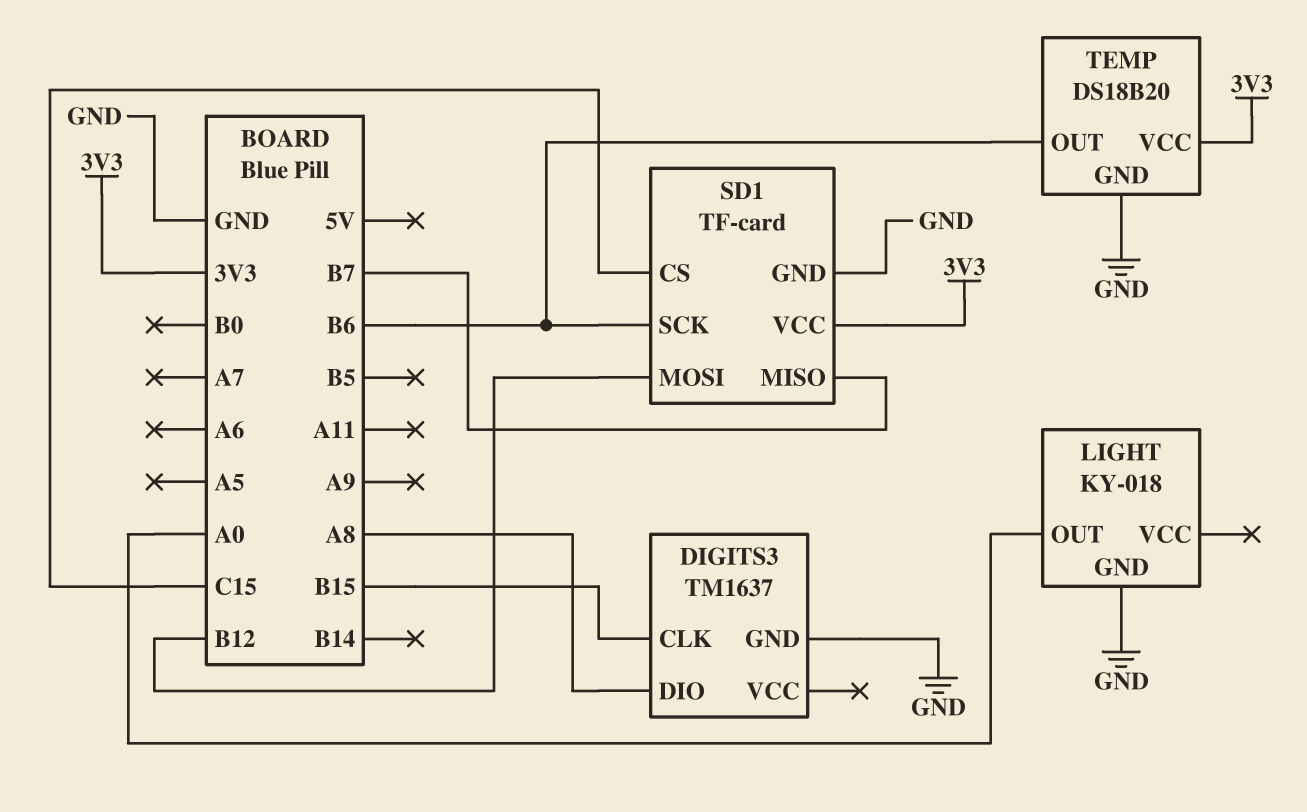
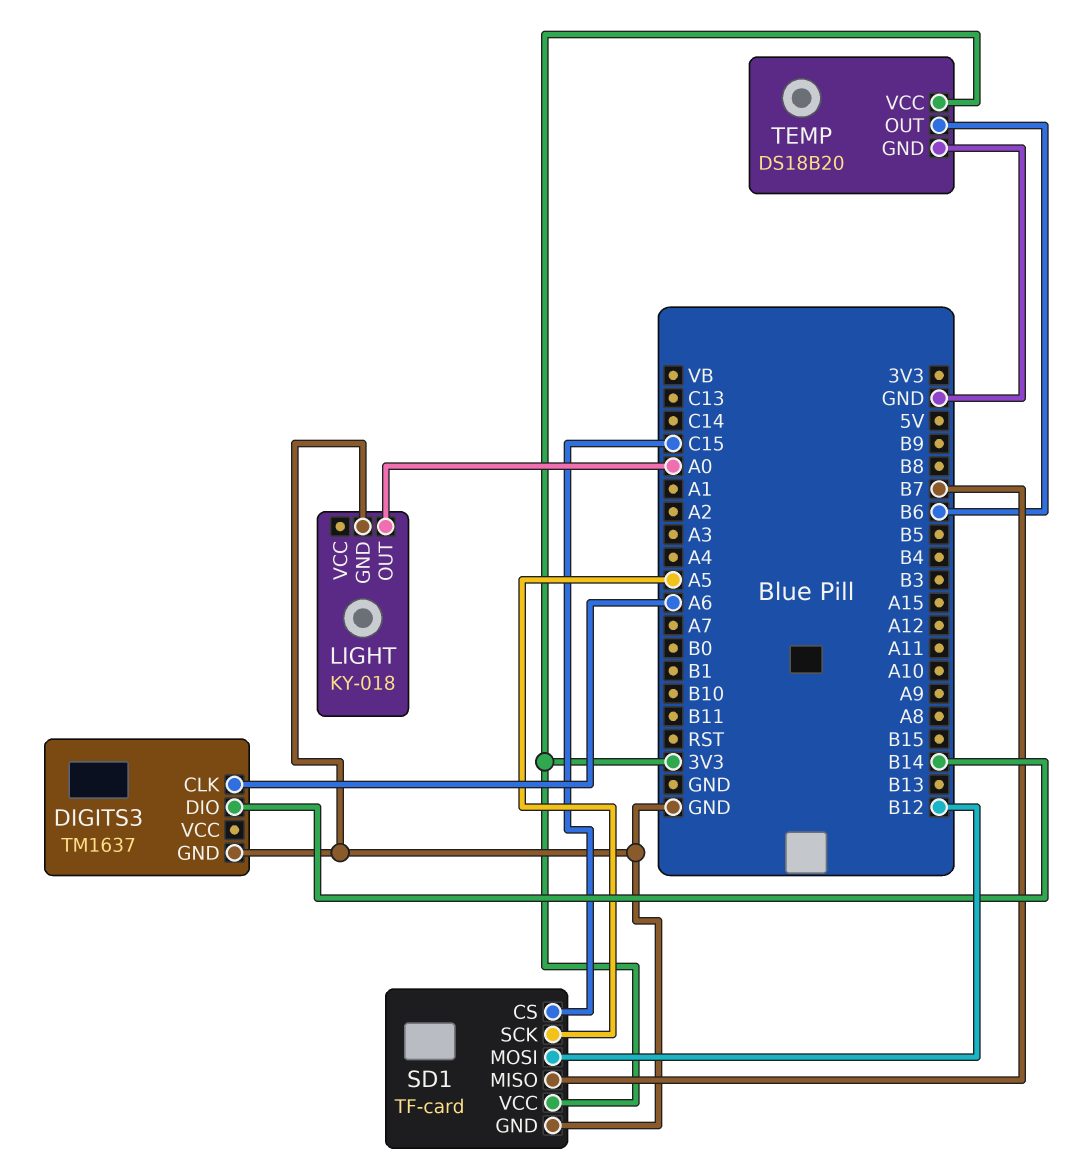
DIGITS3 pin CLK: B15 -> A6
DIGITS3 pin DIO: A8 -> B14
SD1 pin SCK: B6 -> A5

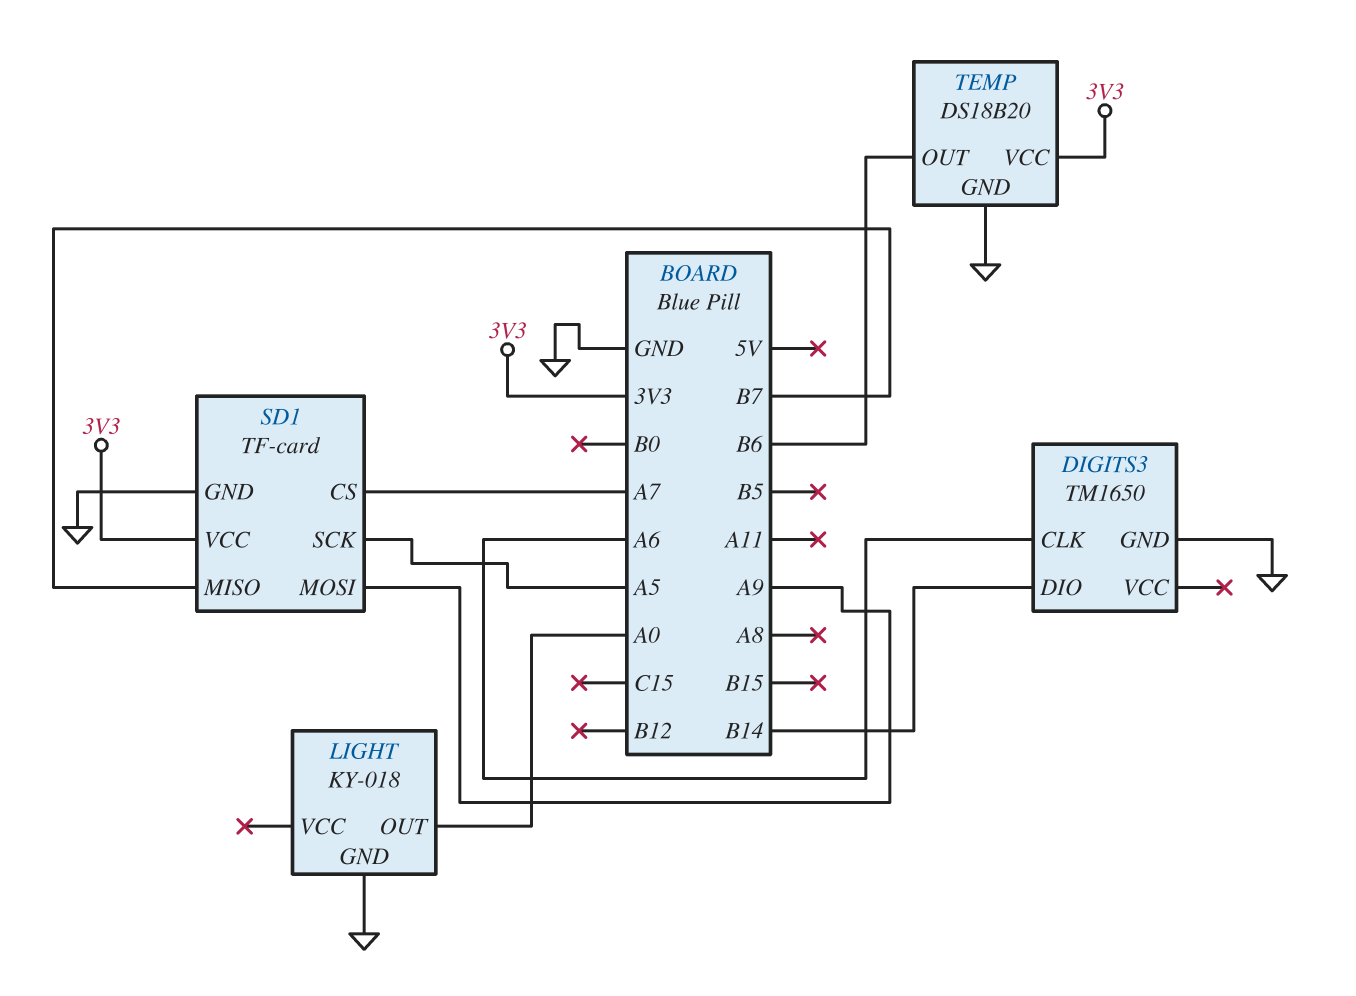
DIGITS3: TM1637 -> TM1650
SD1 pin CS: C15 -> A7
SD1 pin MOSI: B12 -> A9

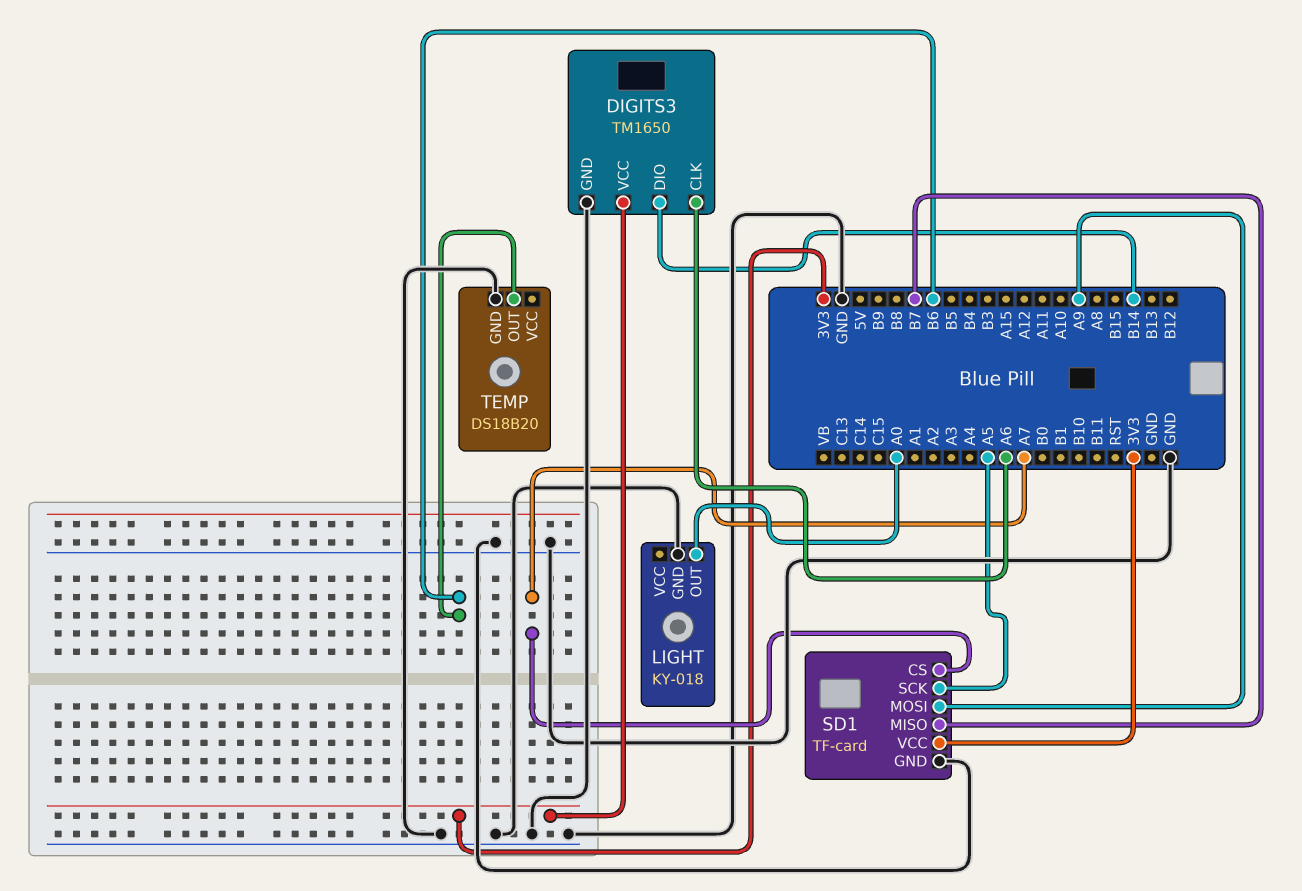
DIGITS3 pin VCC: none -> 3V3
TEMP pin VCC: 3V3 -> none

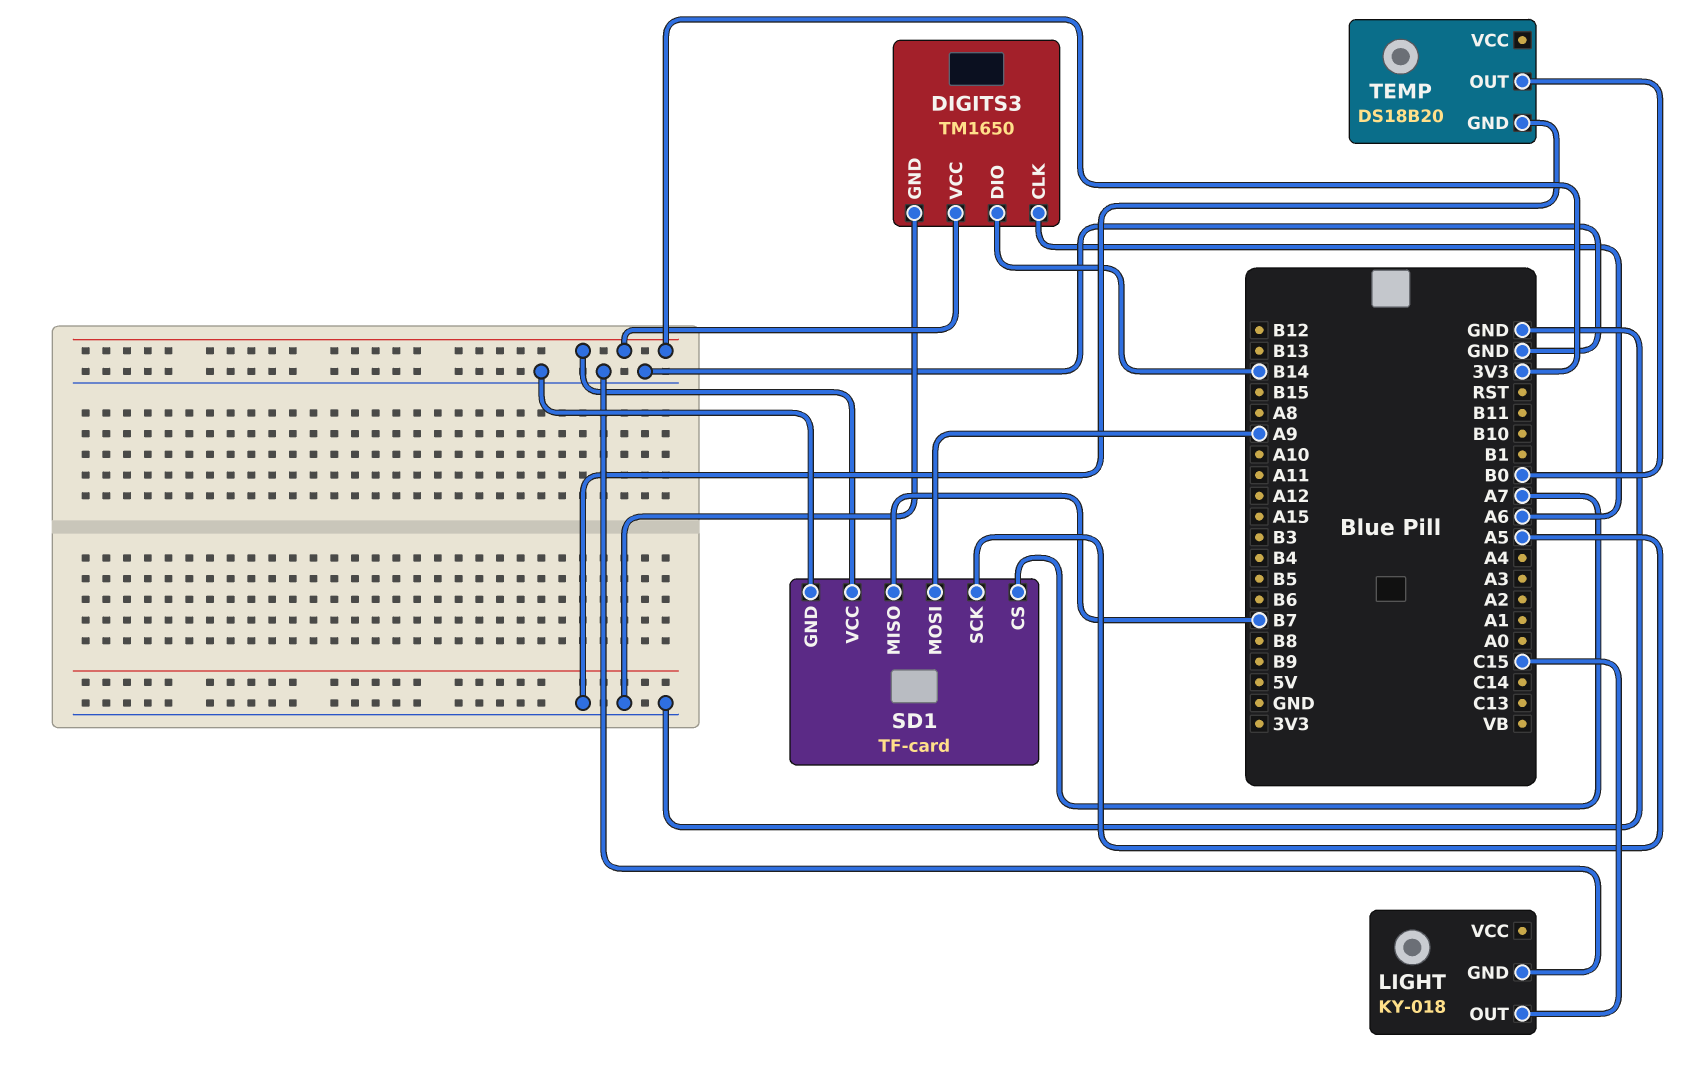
LIGHT pin OUT: A0 -> C15
TEMP pin OUT: B6 -> B0

